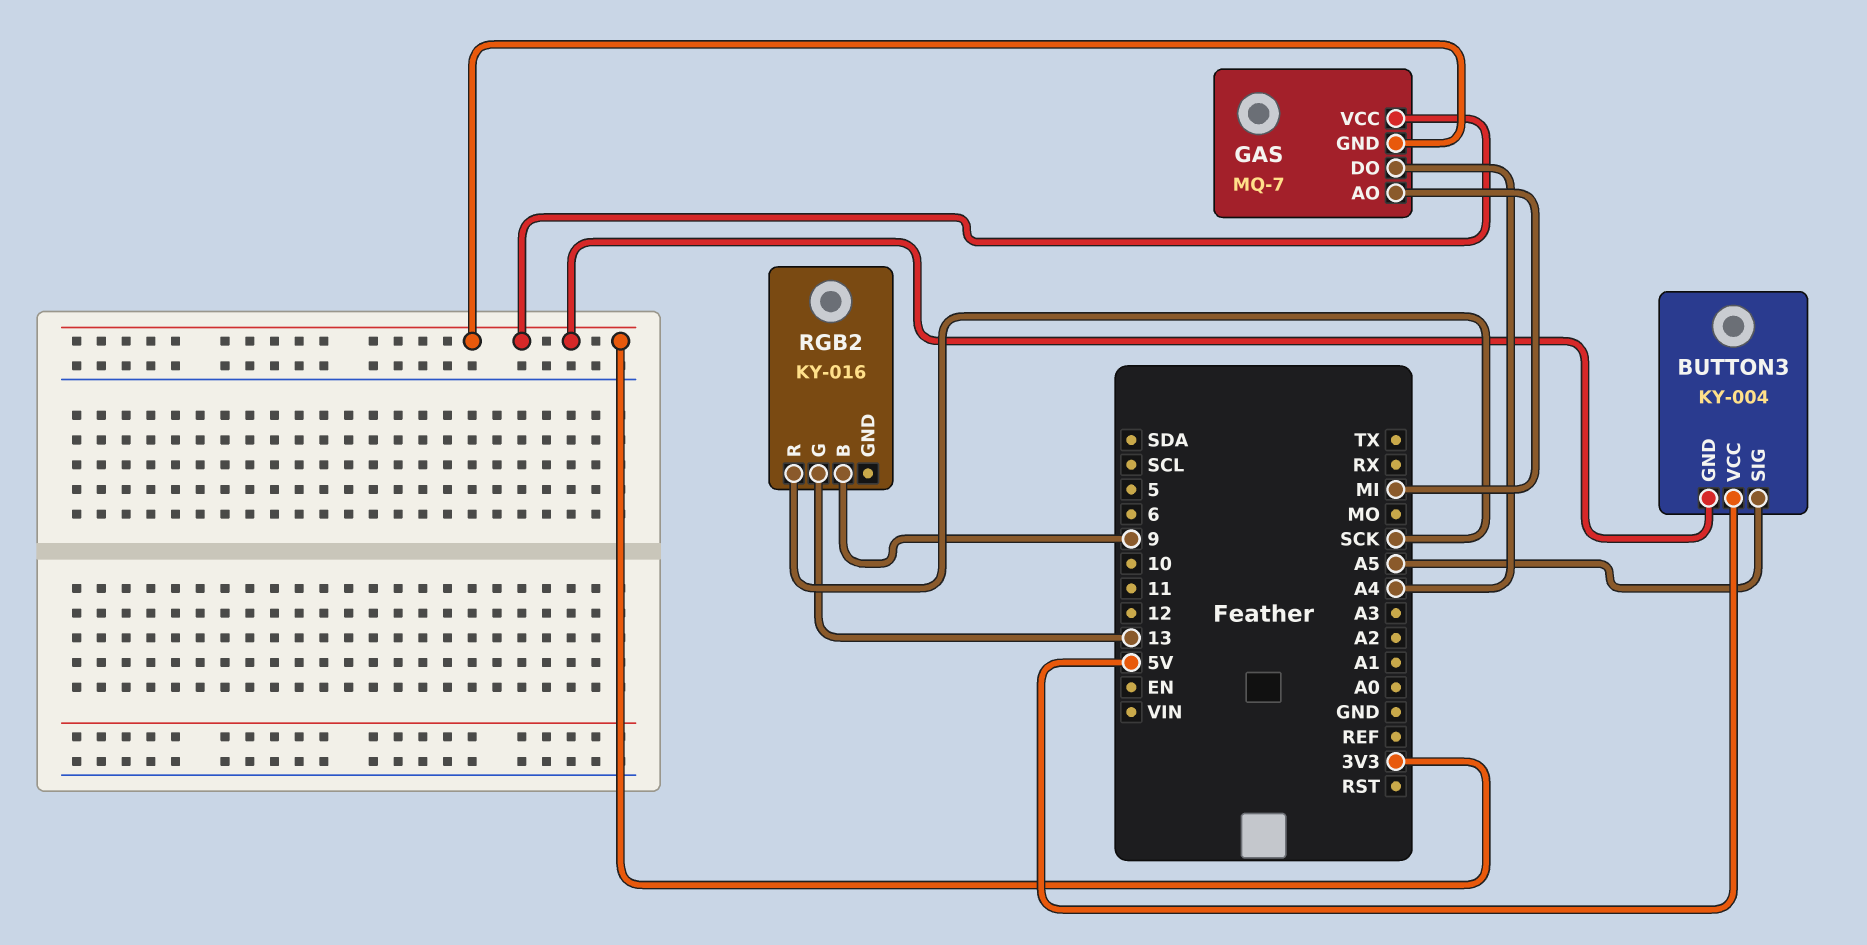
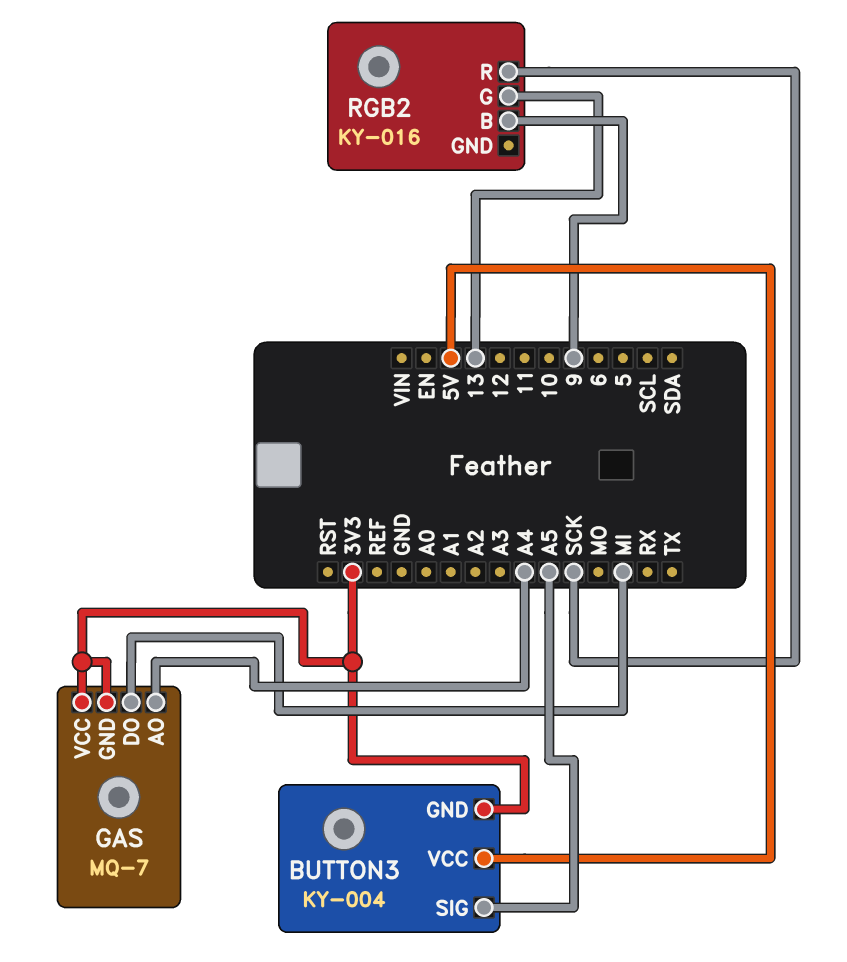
GAS pin AO: MI -> A4
GAS pin DO: A4 -> MI

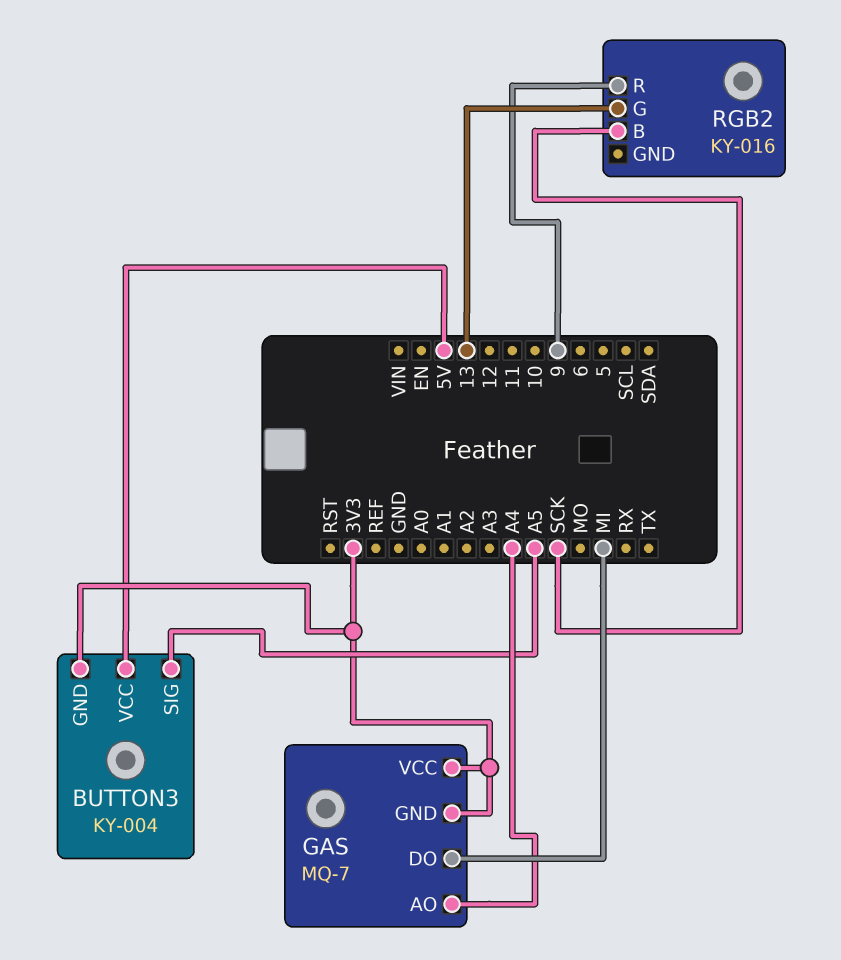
RGB2 pin B: 9 -> SCK
RGB2 pin R: SCK -> 9

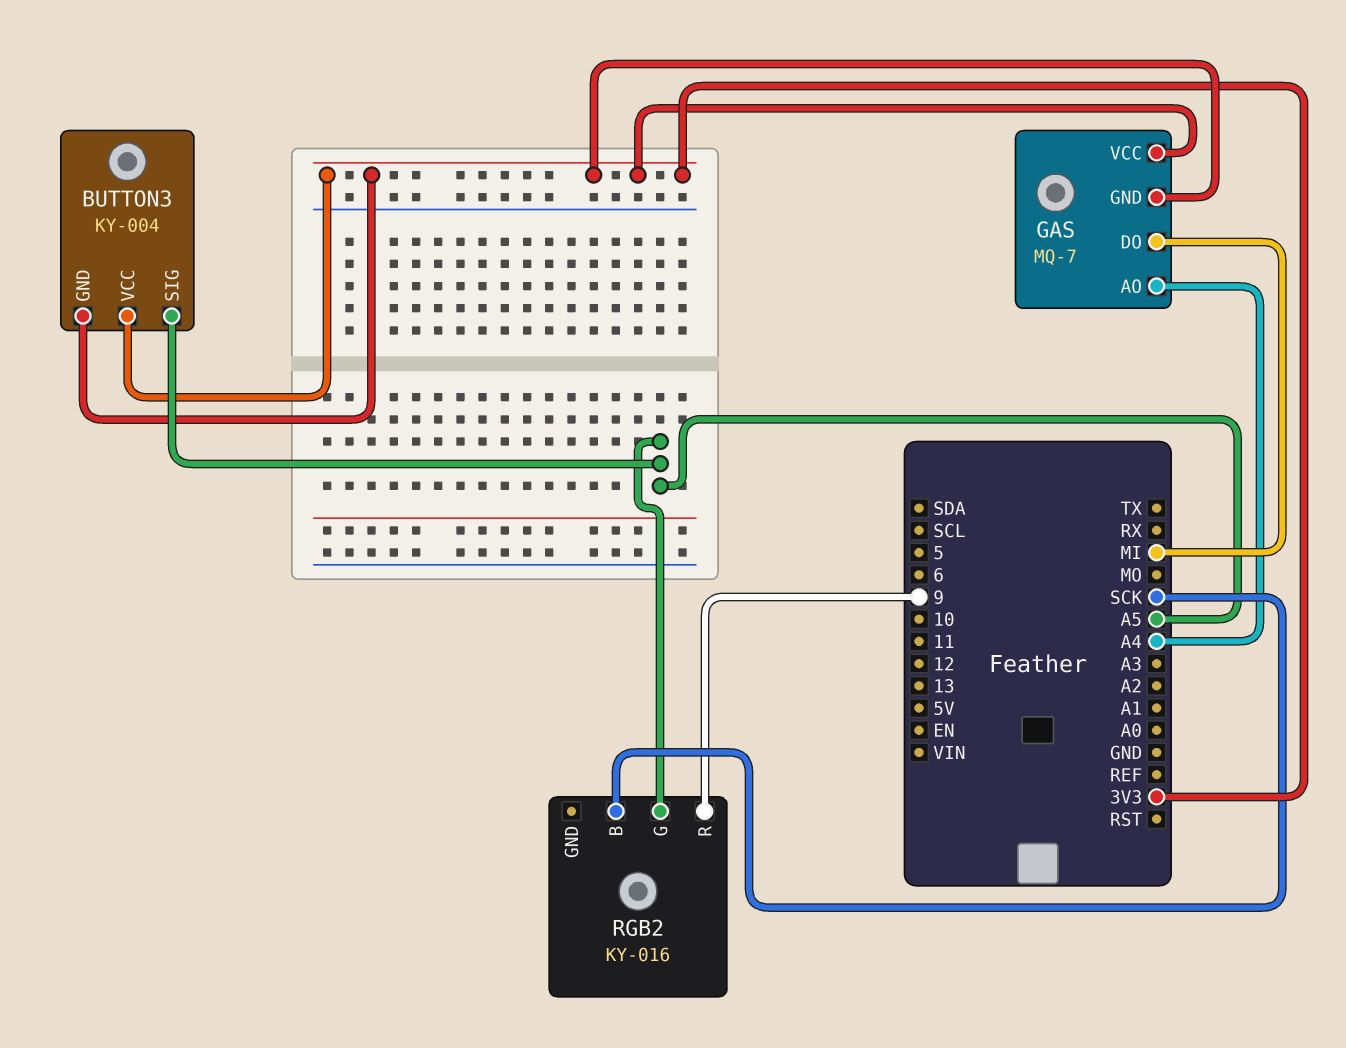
BUTTON3 pin VCC: 5V -> 3V3
RGB2 pin G: 13 -> A5

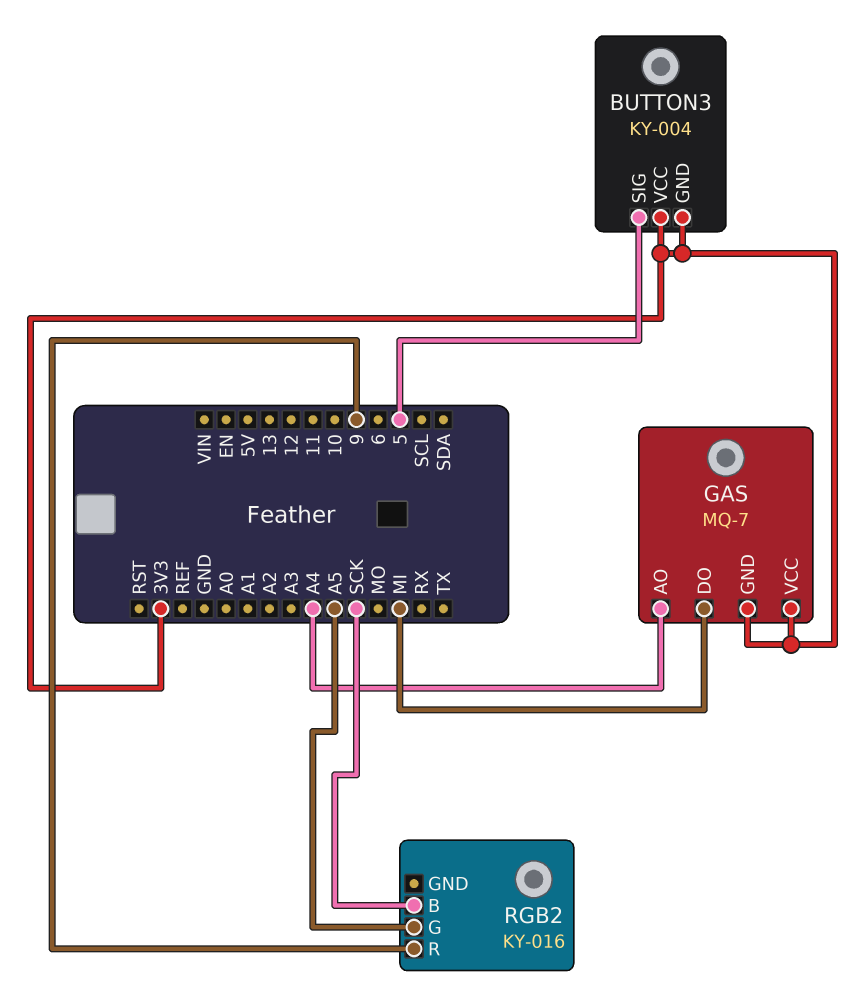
BUTTON3 pin SIG: A5 -> 5

